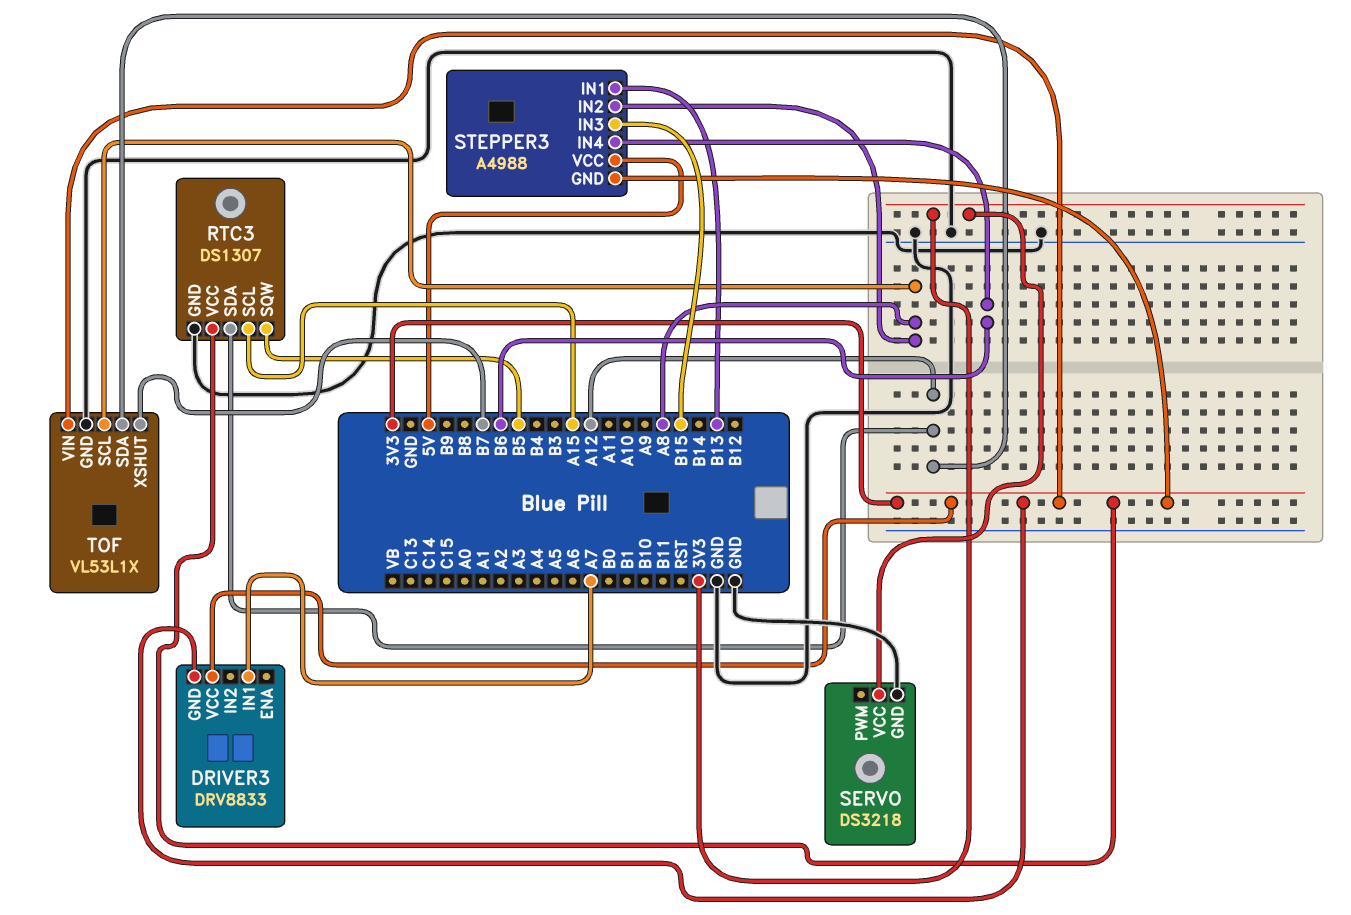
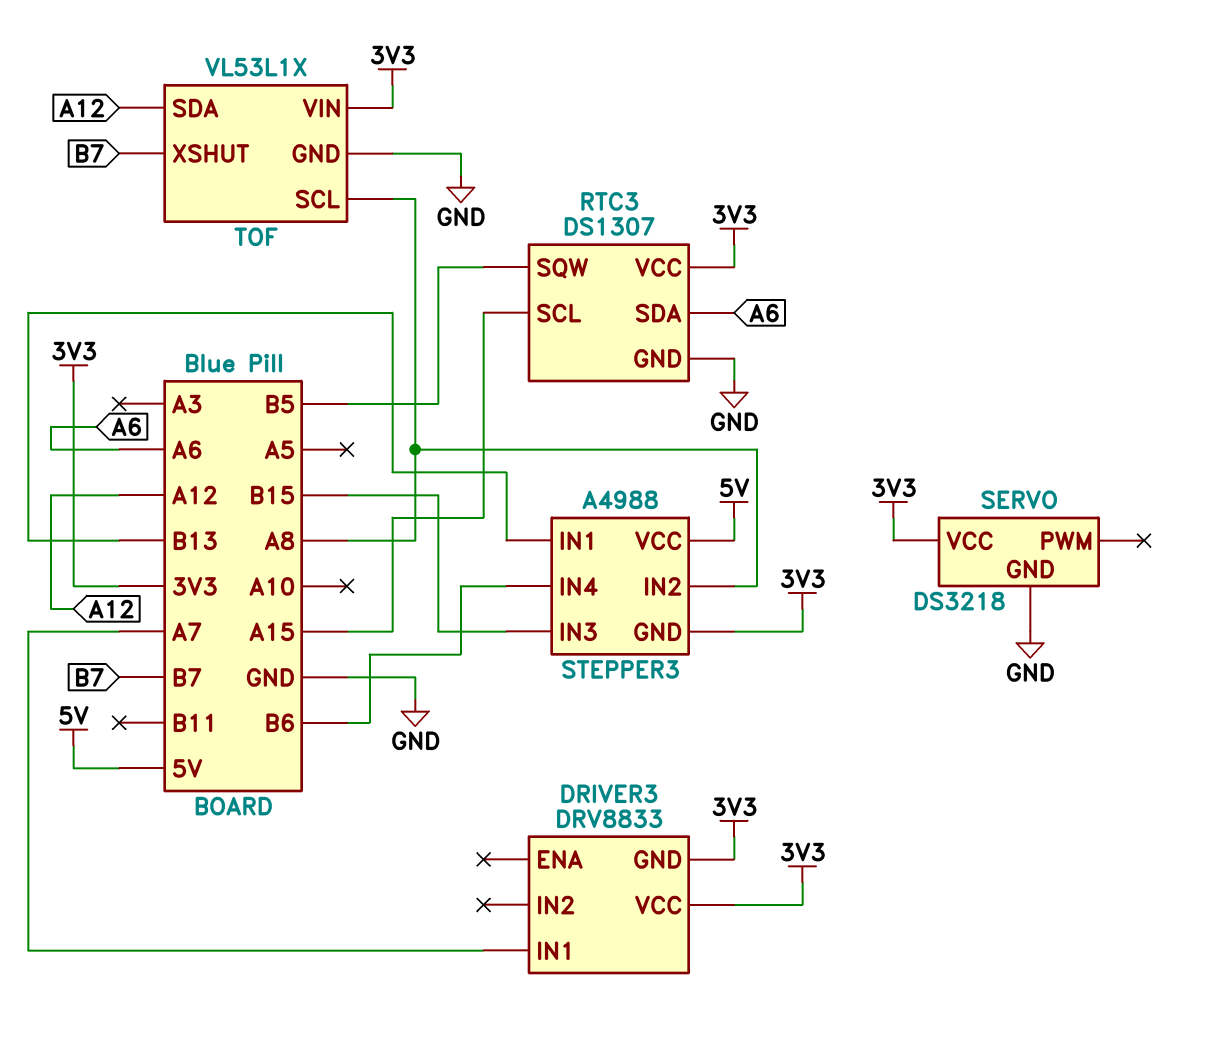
RTC3 pin SDA: A12 -> A6

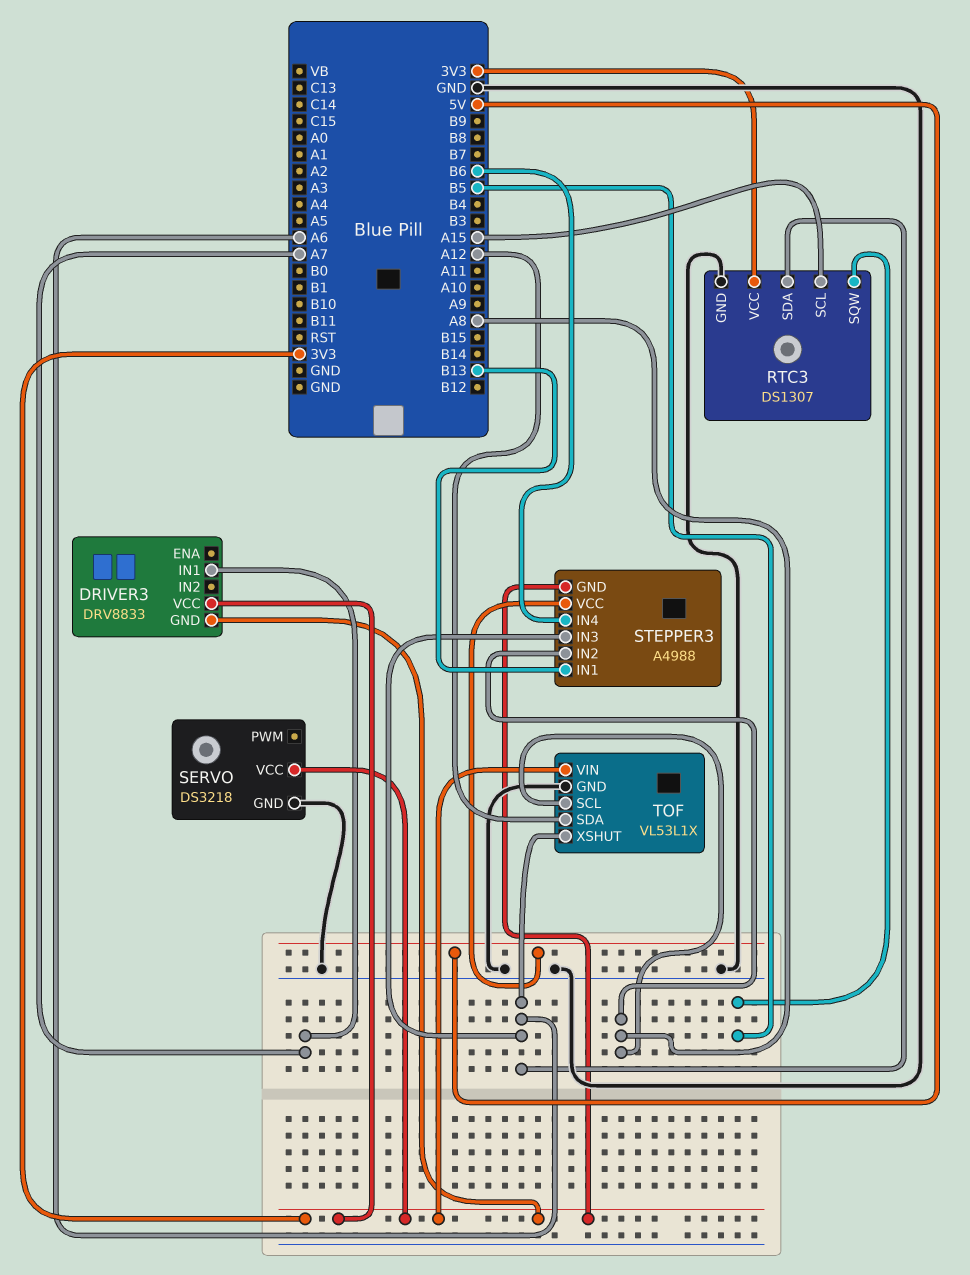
STEPPER3 pin IN3: B15 -> A6
TOF pin XSHUT: B7 -> A6

